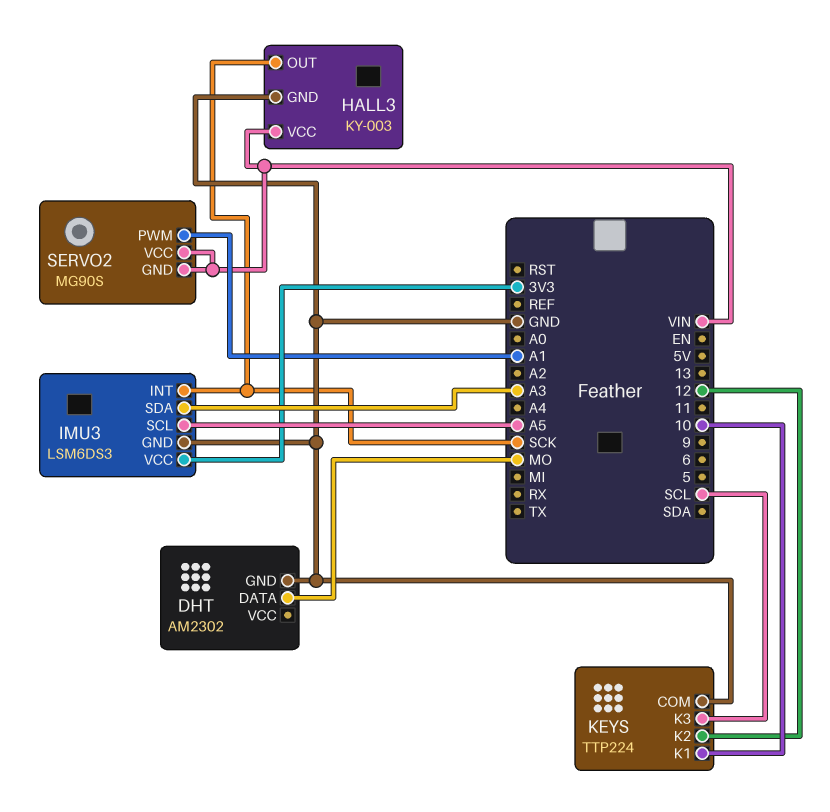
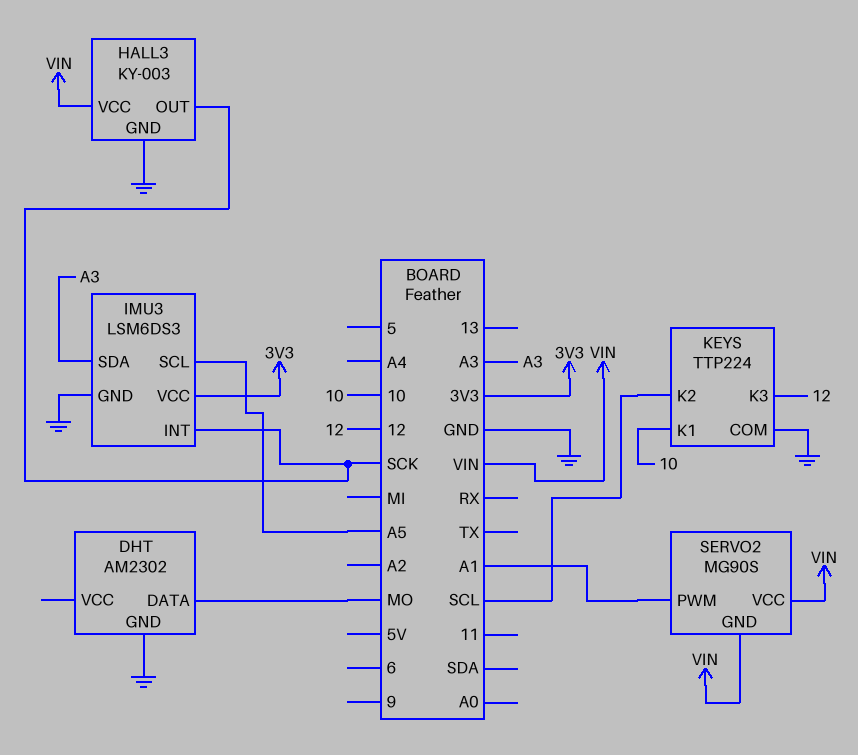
KEYS pin K2: 12 -> SCL
KEYS pin K3: SCL -> 12

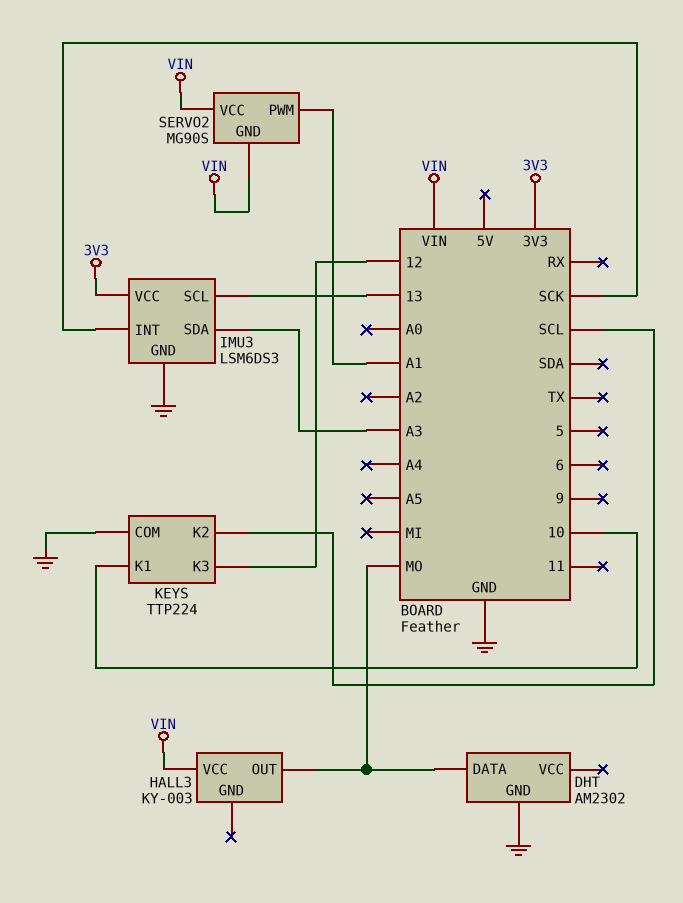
HALL3 pin GND: GND -> none
HALL3 pin OUT: SCK -> MO
IMU3 pin SCL: A5 -> 13

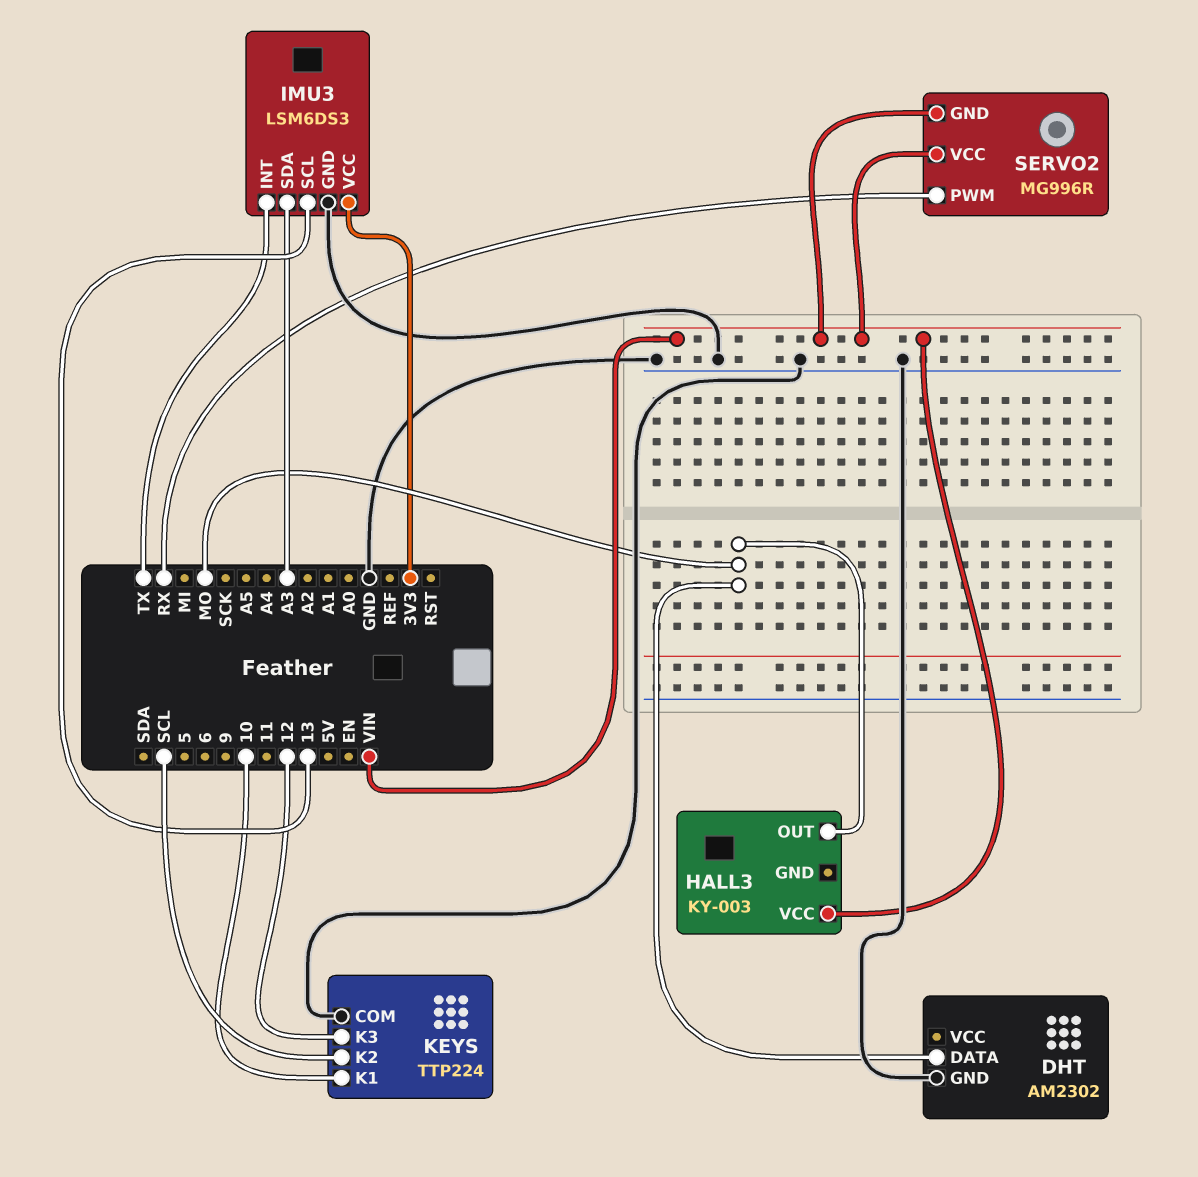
IMU3 pin INT: SCK -> TX
SERVO2: MG90S -> MG996R
SERVO2 pin PWM: A1 -> RX

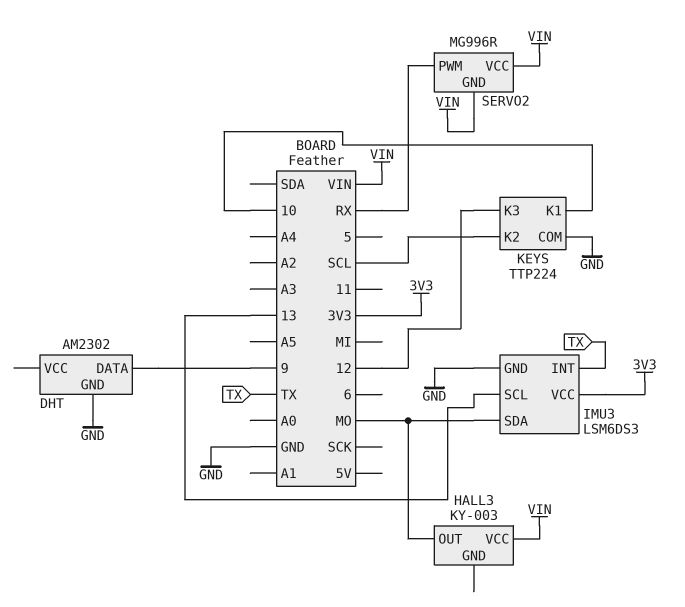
DHT pin DATA: MO -> 9
IMU3 pin SDA: A3 -> MO

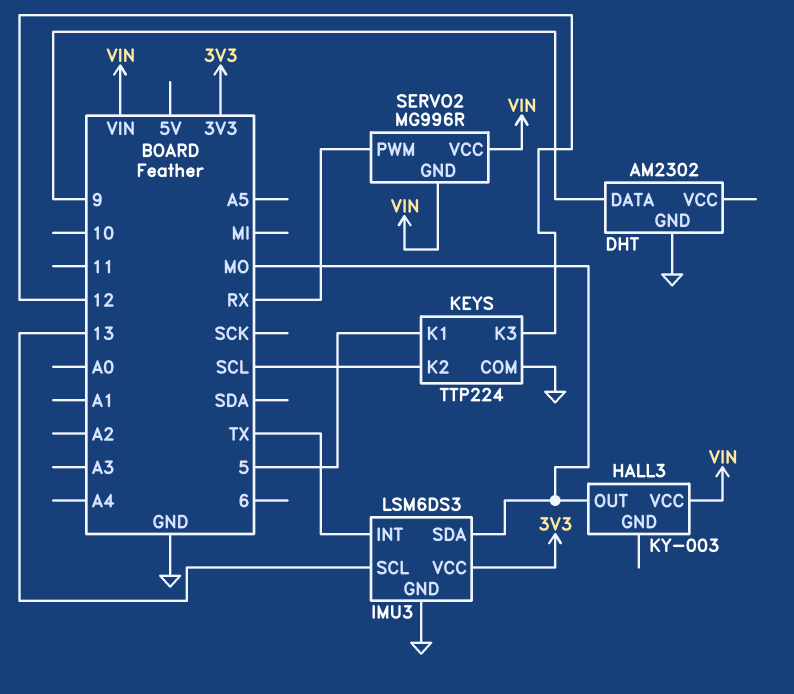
KEYS pin K1: 10 -> 5

